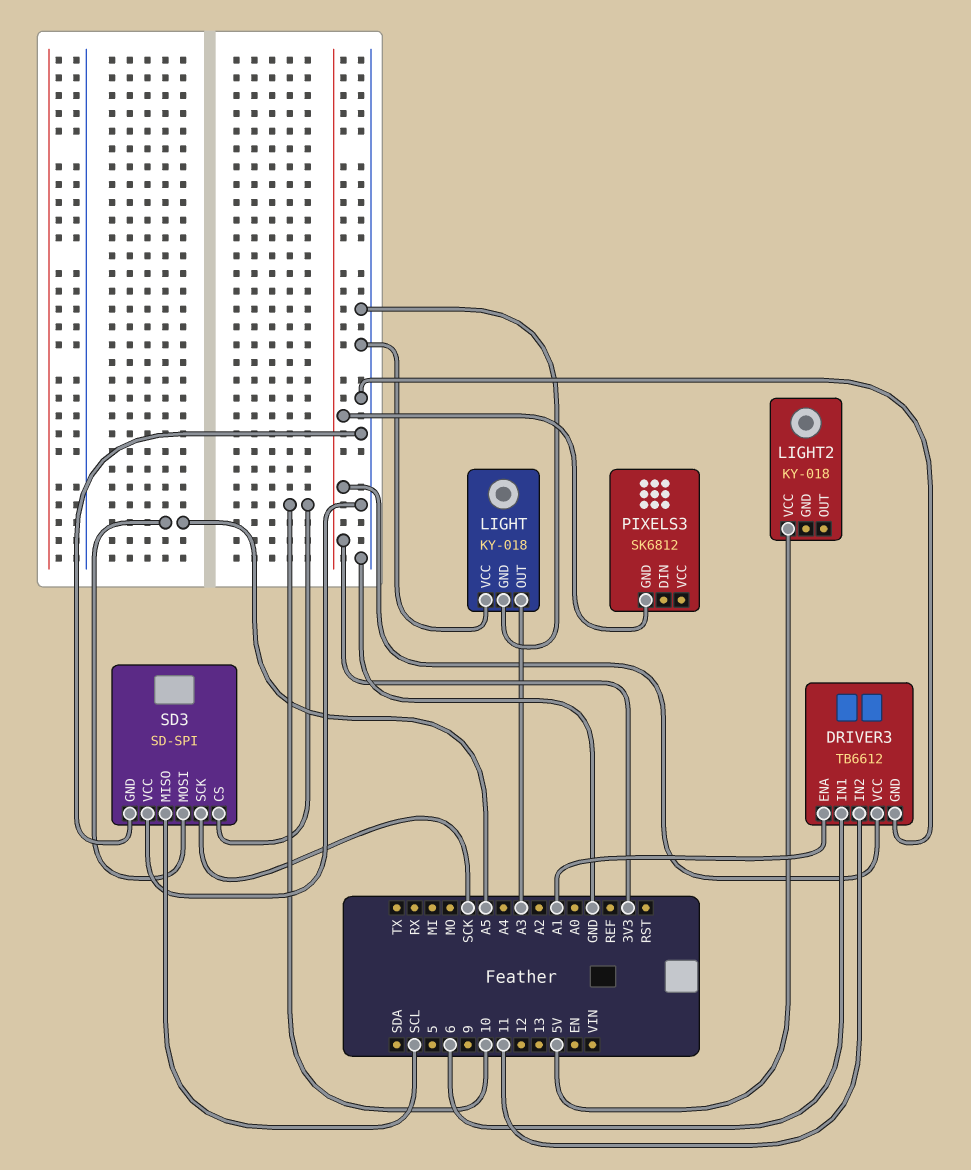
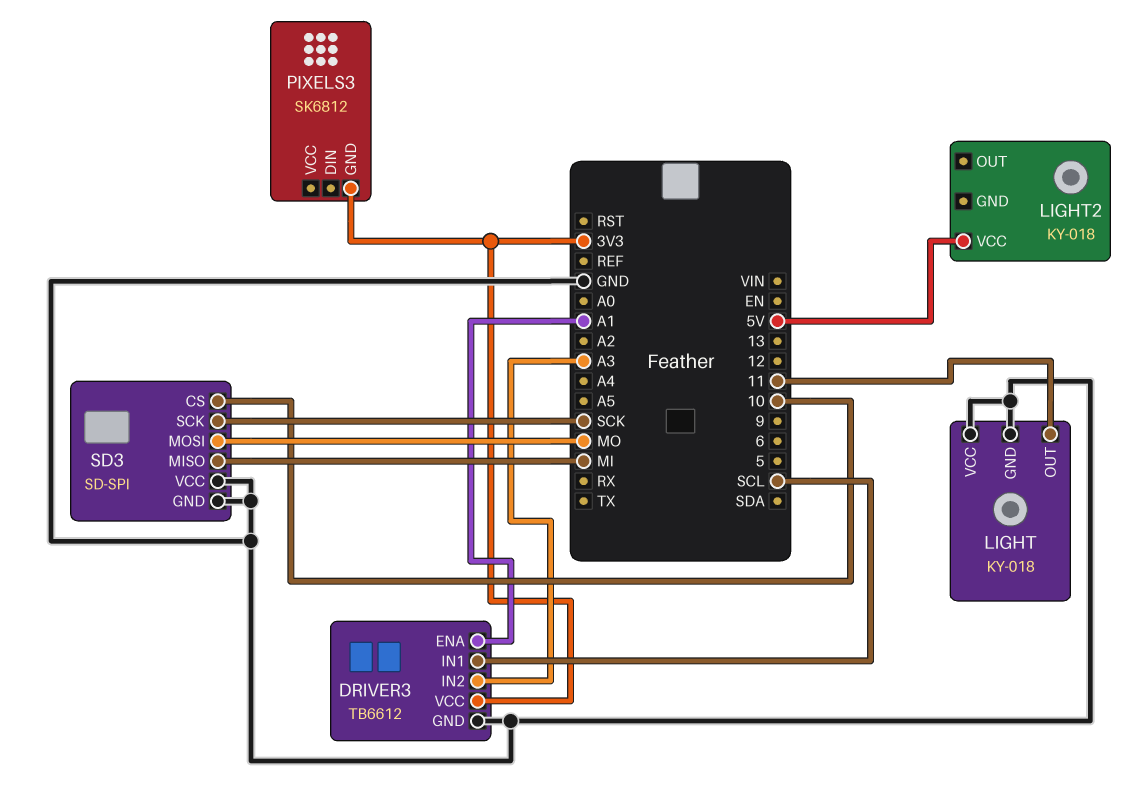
DRIVER3 pin IN1: 6 -> SCL
DRIVER3 pin IN2: 11 -> A3
LIGHT pin OUT: A3 -> 11
SD3 pin MISO: SCL -> MI
SD3 pin MOSI: A5 -> MO

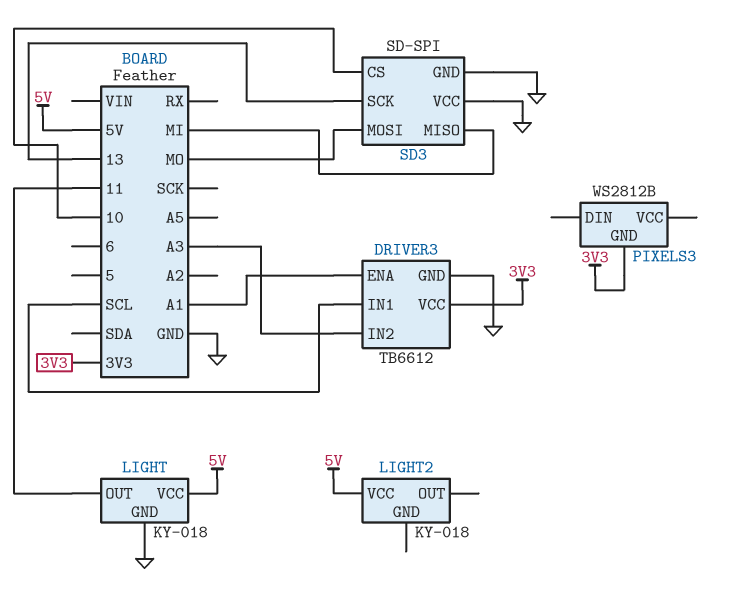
LIGHT pin VCC: GND -> 5V
PIXELS3: SK6812 -> WS2812B
SD3 pin SCK: SCK -> 13

